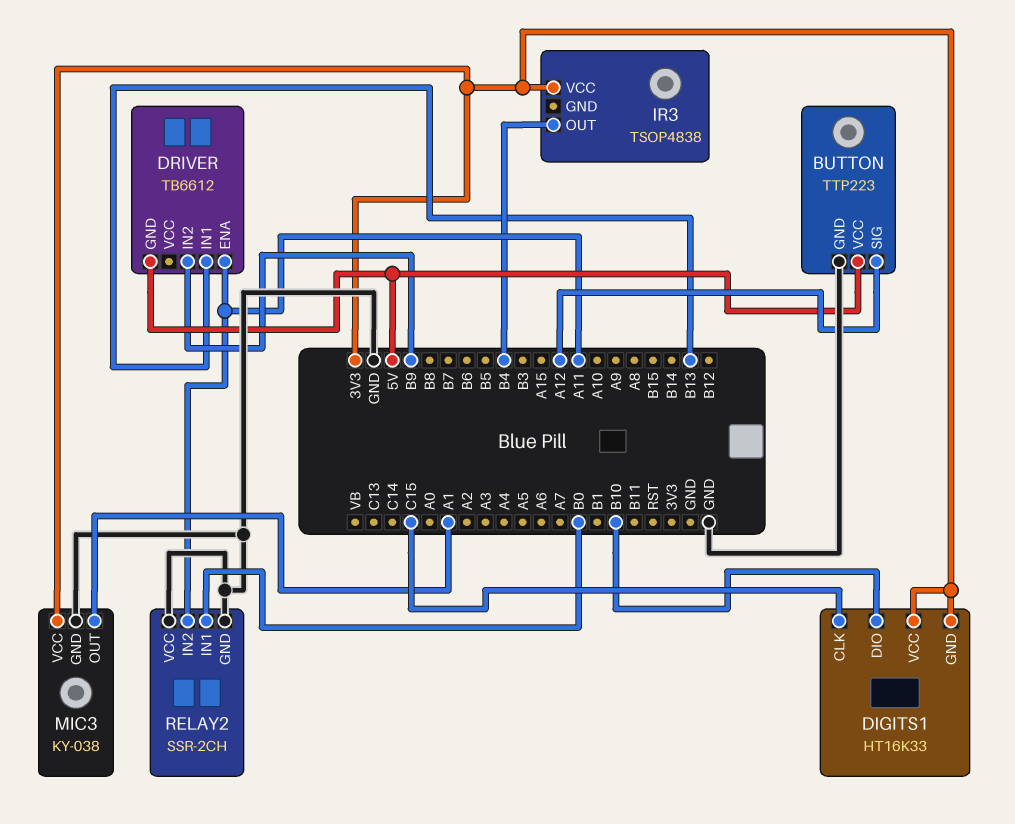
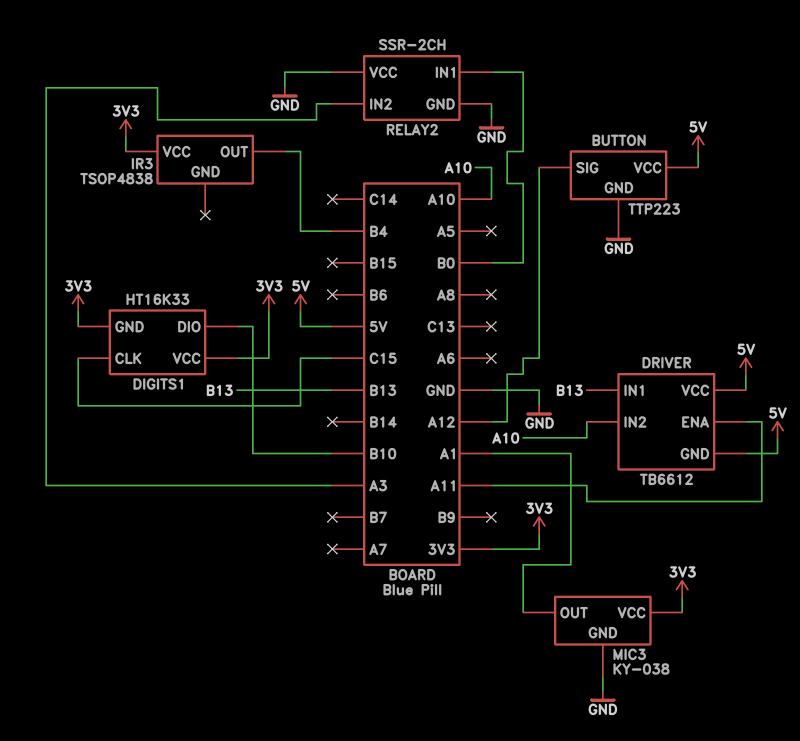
DRIVER pin IN2: B9 -> A10
DRIVER pin VCC: none -> 5V
RELAY2 pin IN2: A11 -> A3

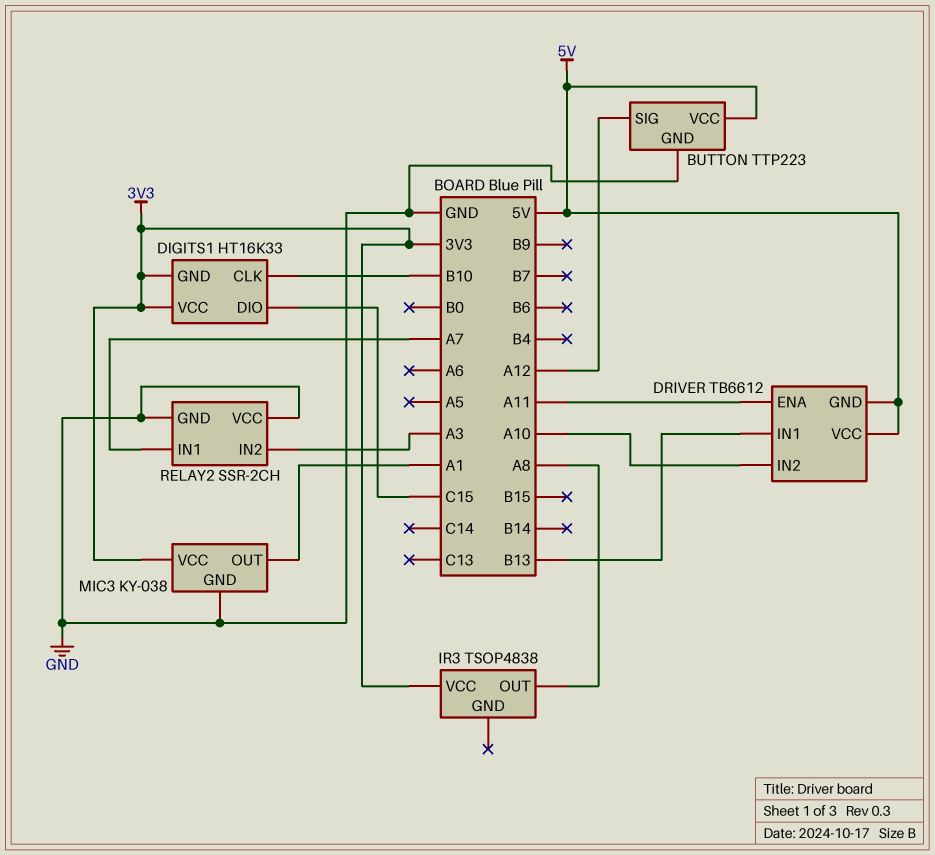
DIGITS1 pin CLK: C15 -> B10
DIGITS1 pin DIO: B10 -> C15
IR3 pin OUT: B4 -> A8
RELAY2 pin IN1: B0 -> A7

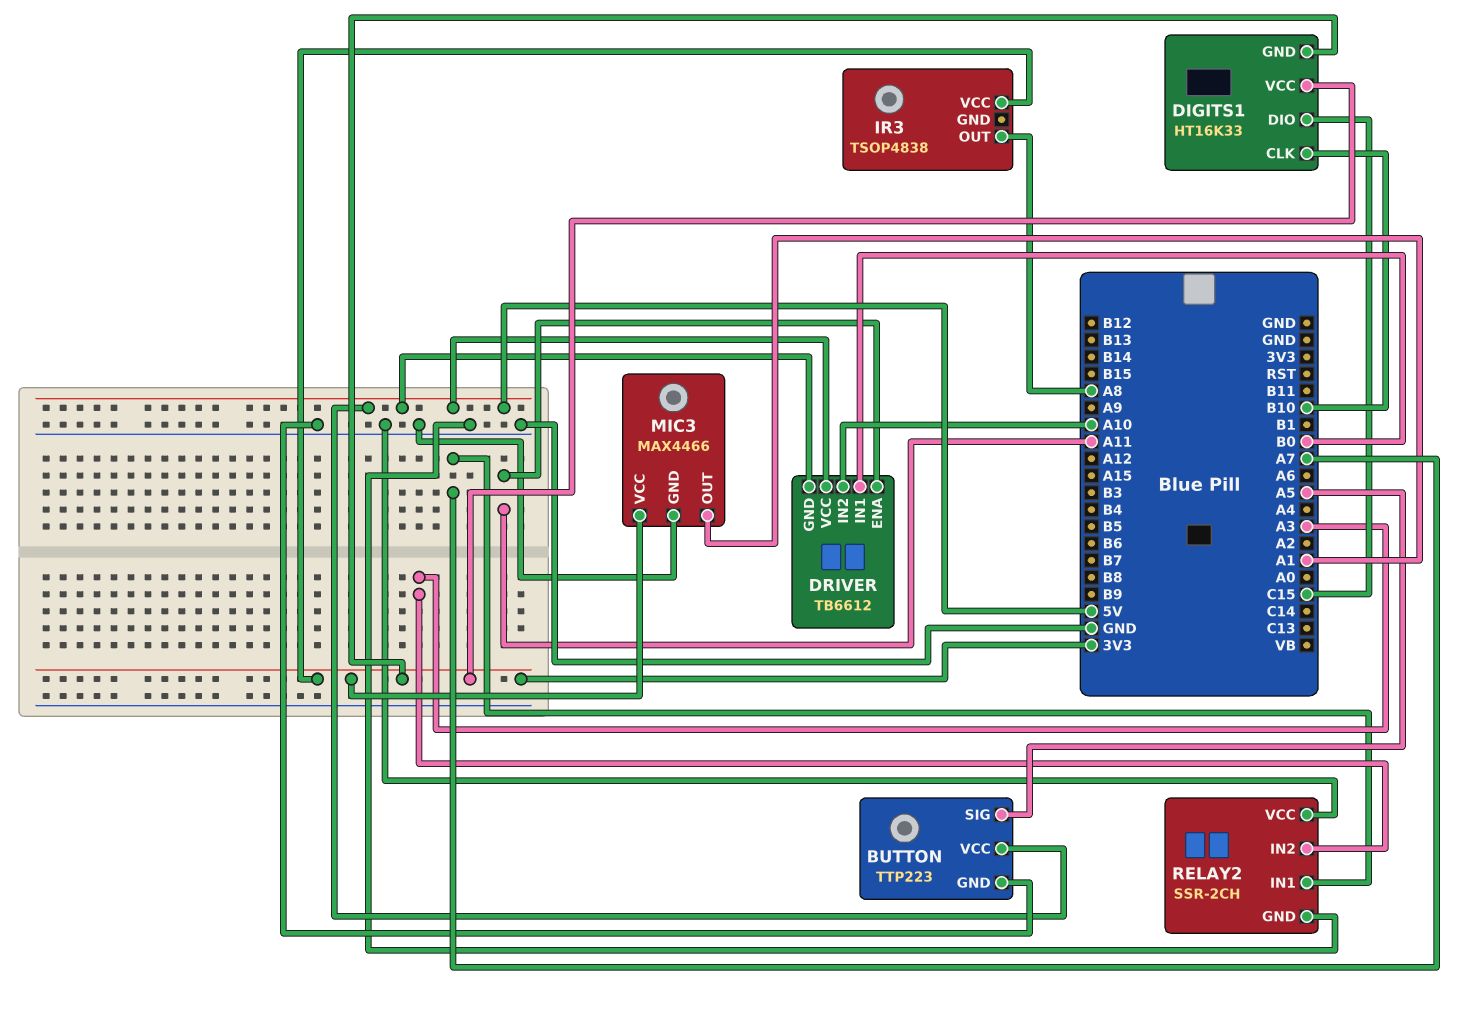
BUTTON pin SIG: A12 -> A5
DRIVER pin IN1: B13 -> B0
MIC3: KY-038 -> MAX4466

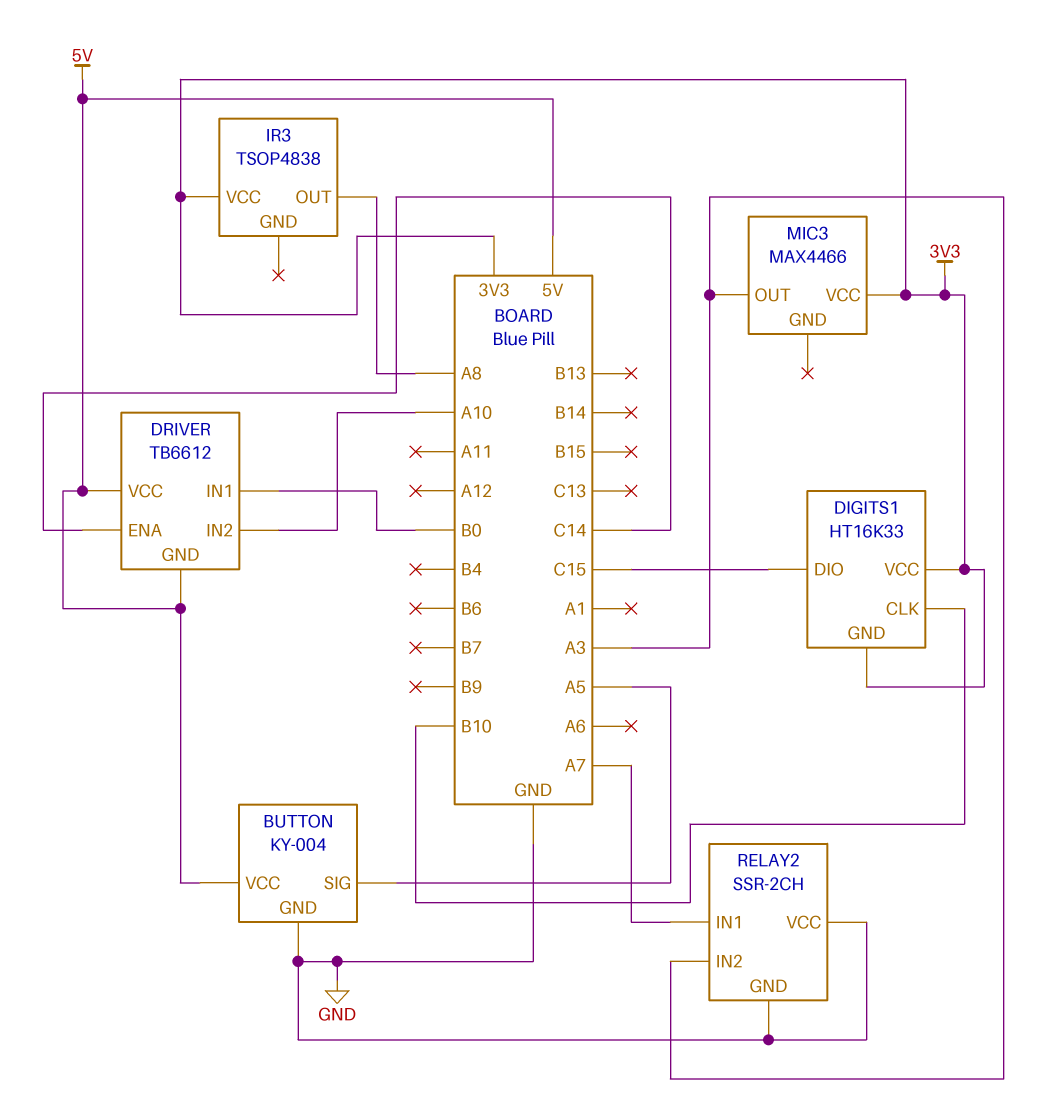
BUTTON: TTP223 -> KY-004
DRIVER pin ENA: A11 -> C14
MIC3 pin GND: GND -> none
MIC3 pin OUT: A1 -> A3

